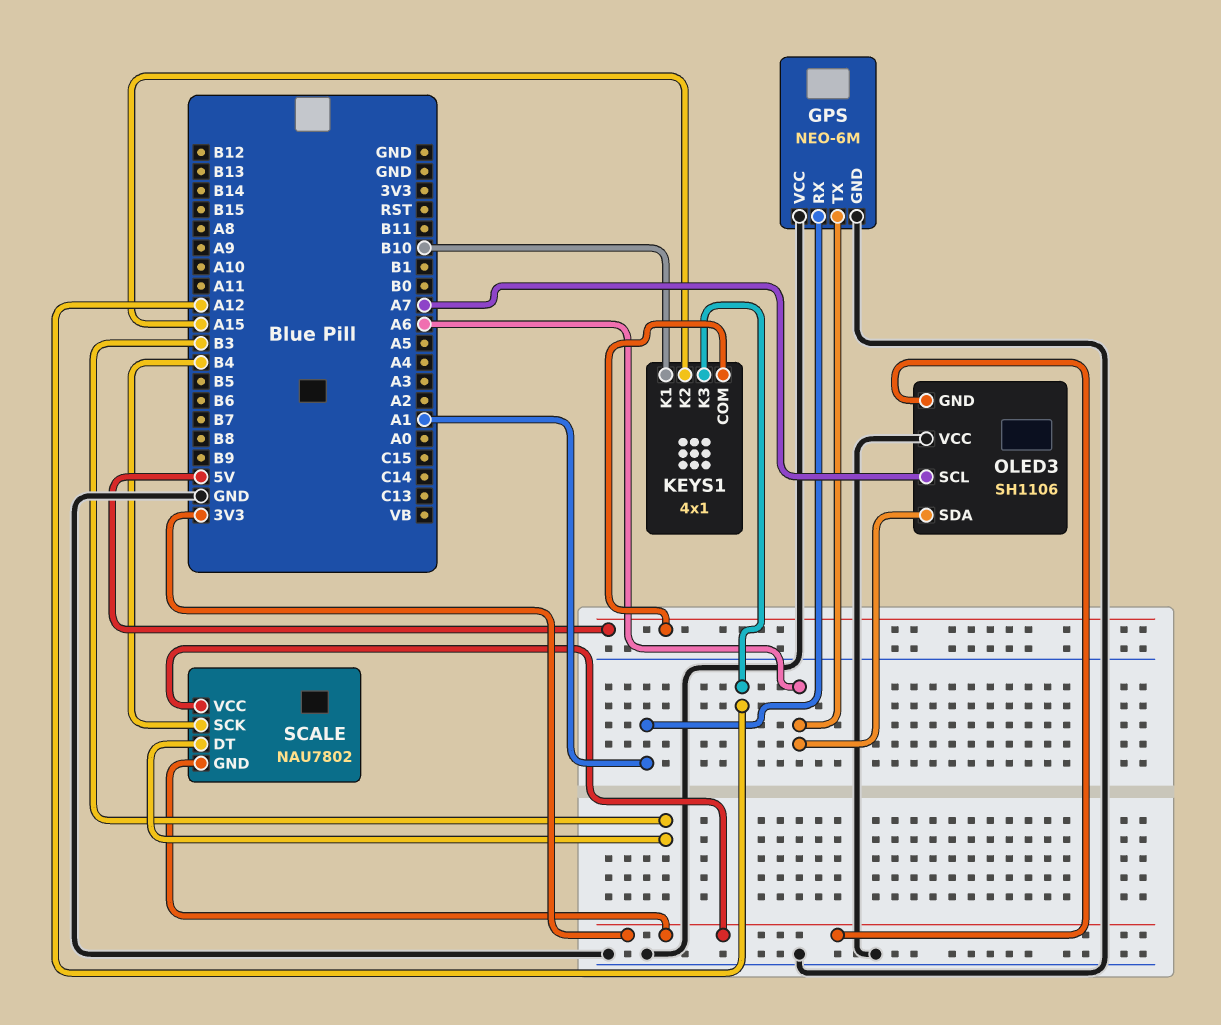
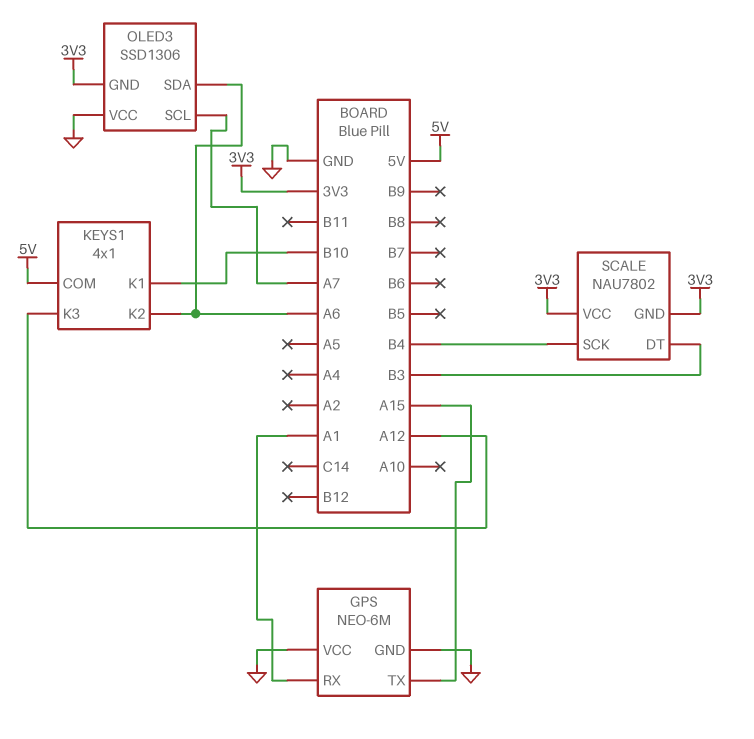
GPS pin TX: A6 -> A15
KEYS1 pin K2: A15 -> A6
OLED3: SH1106 -> SSD1306

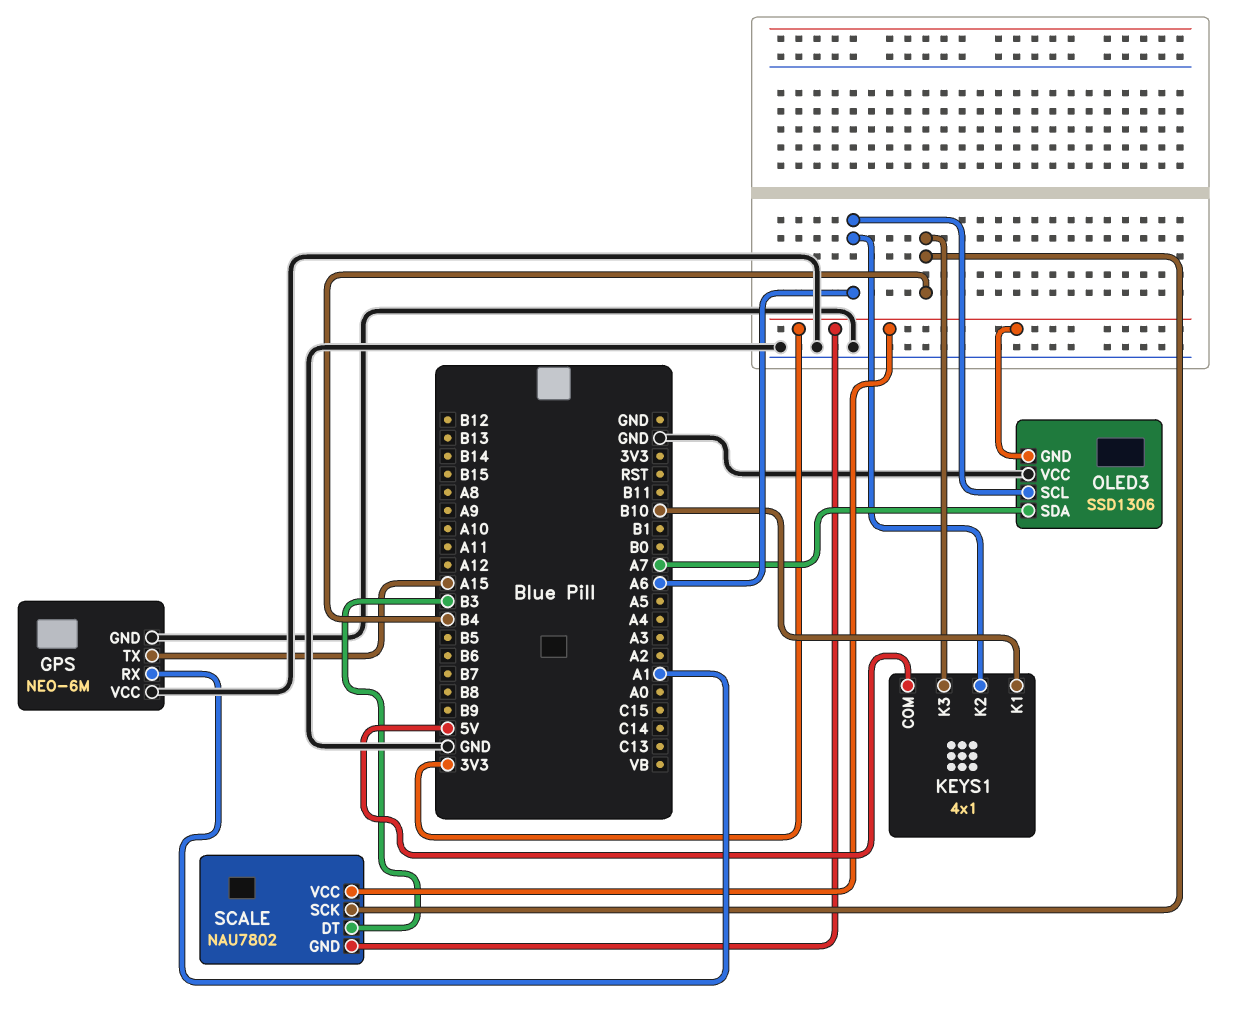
KEYS1 pin K3: A12 -> B4
OLED3 pin SCL: A7 -> A6
OLED3 pin SDA: A6 -> A7

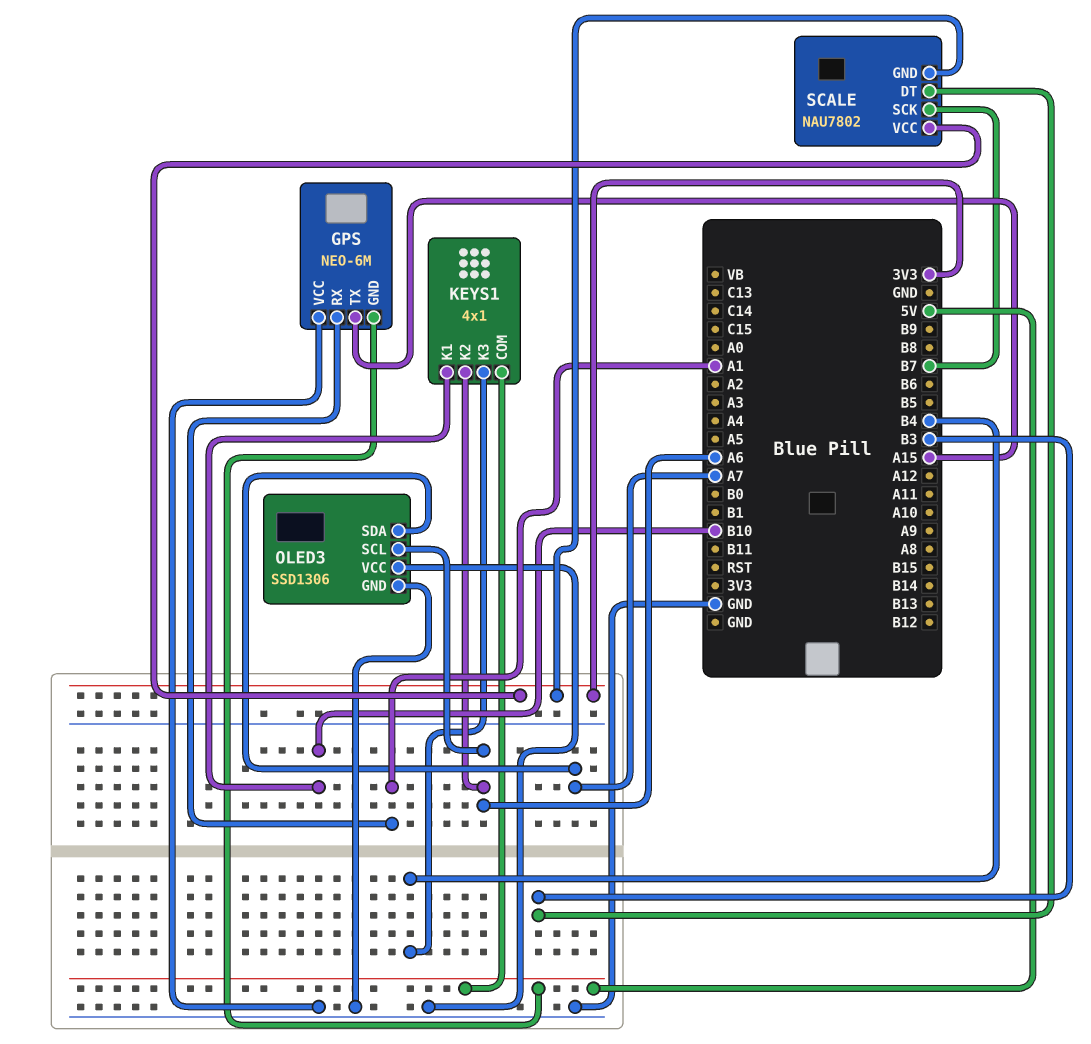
GPS pin GND: GND -> 5V
OLED3 pin GND: 3V3 -> GND
SCALE pin SCK: B4 -> B7

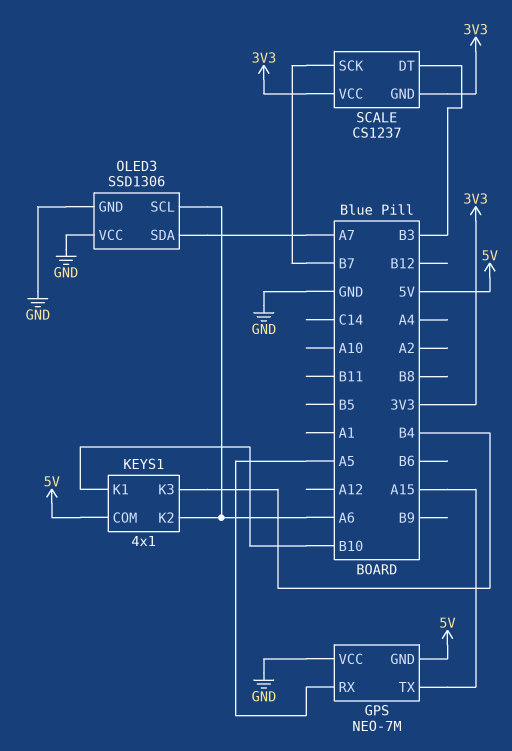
GPS: NEO-6M -> NEO-7M
GPS pin RX: A1 -> A5
SCALE: NAU7802 -> CS1237

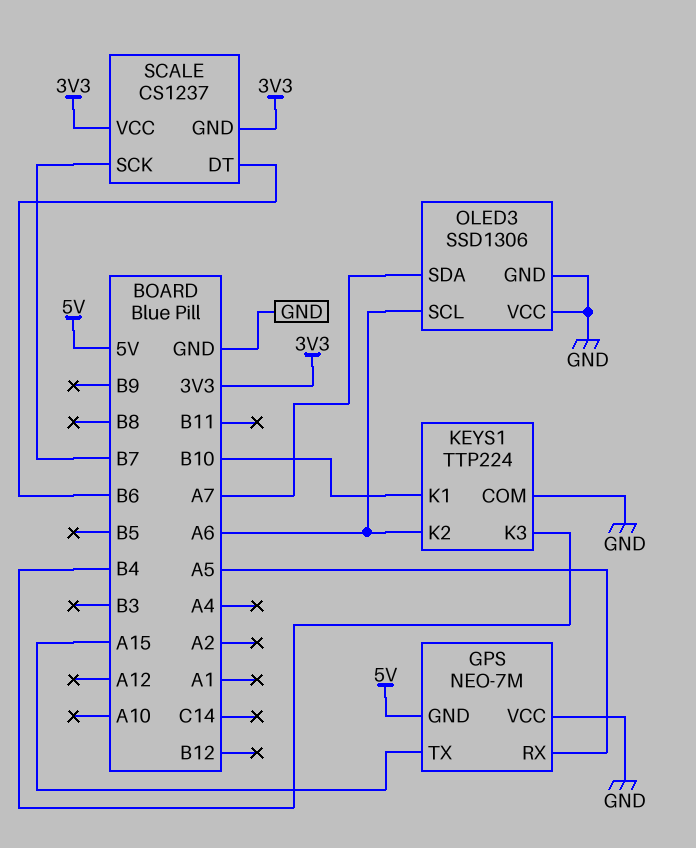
KEYS1: 4x1 -> TTP224
KEYS1 pin COM: 5V -> GND
SCALE pin DT: B3 -> B6

